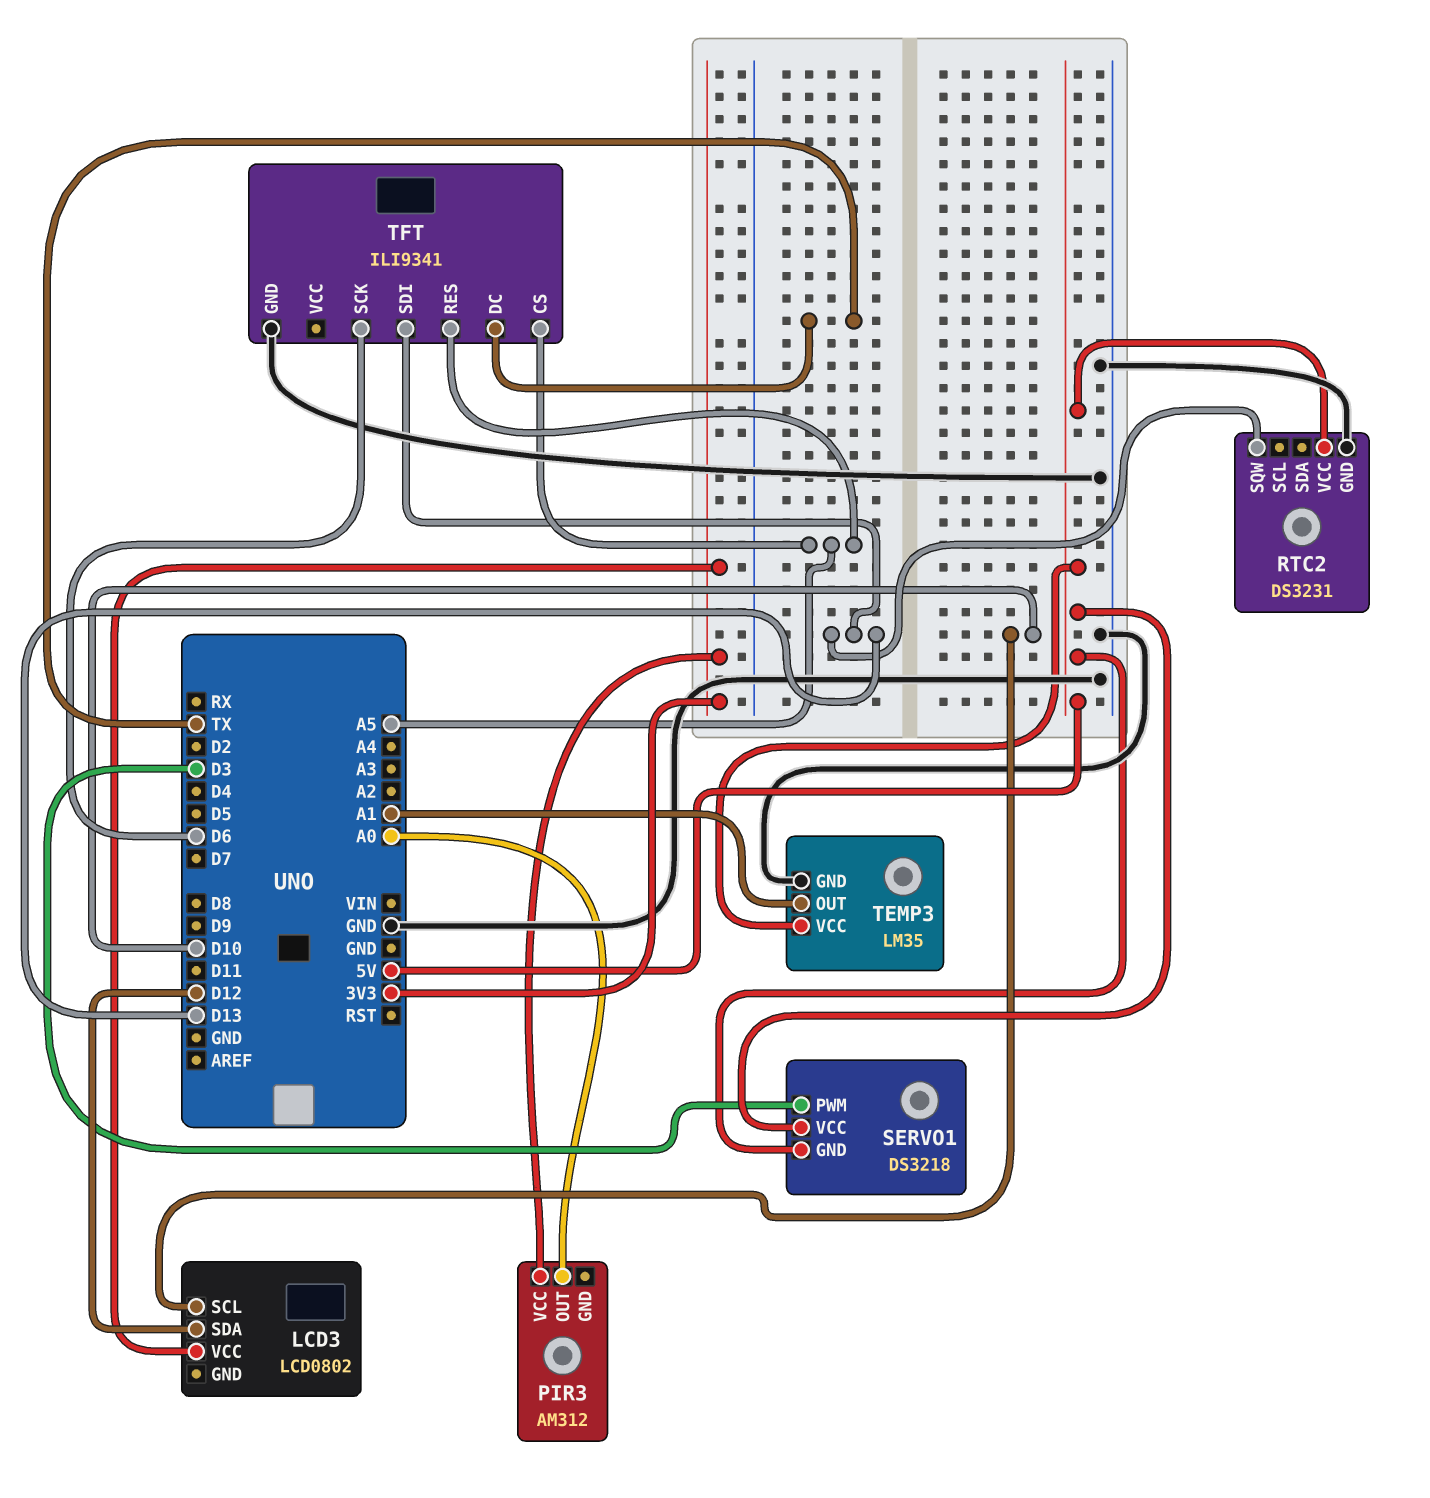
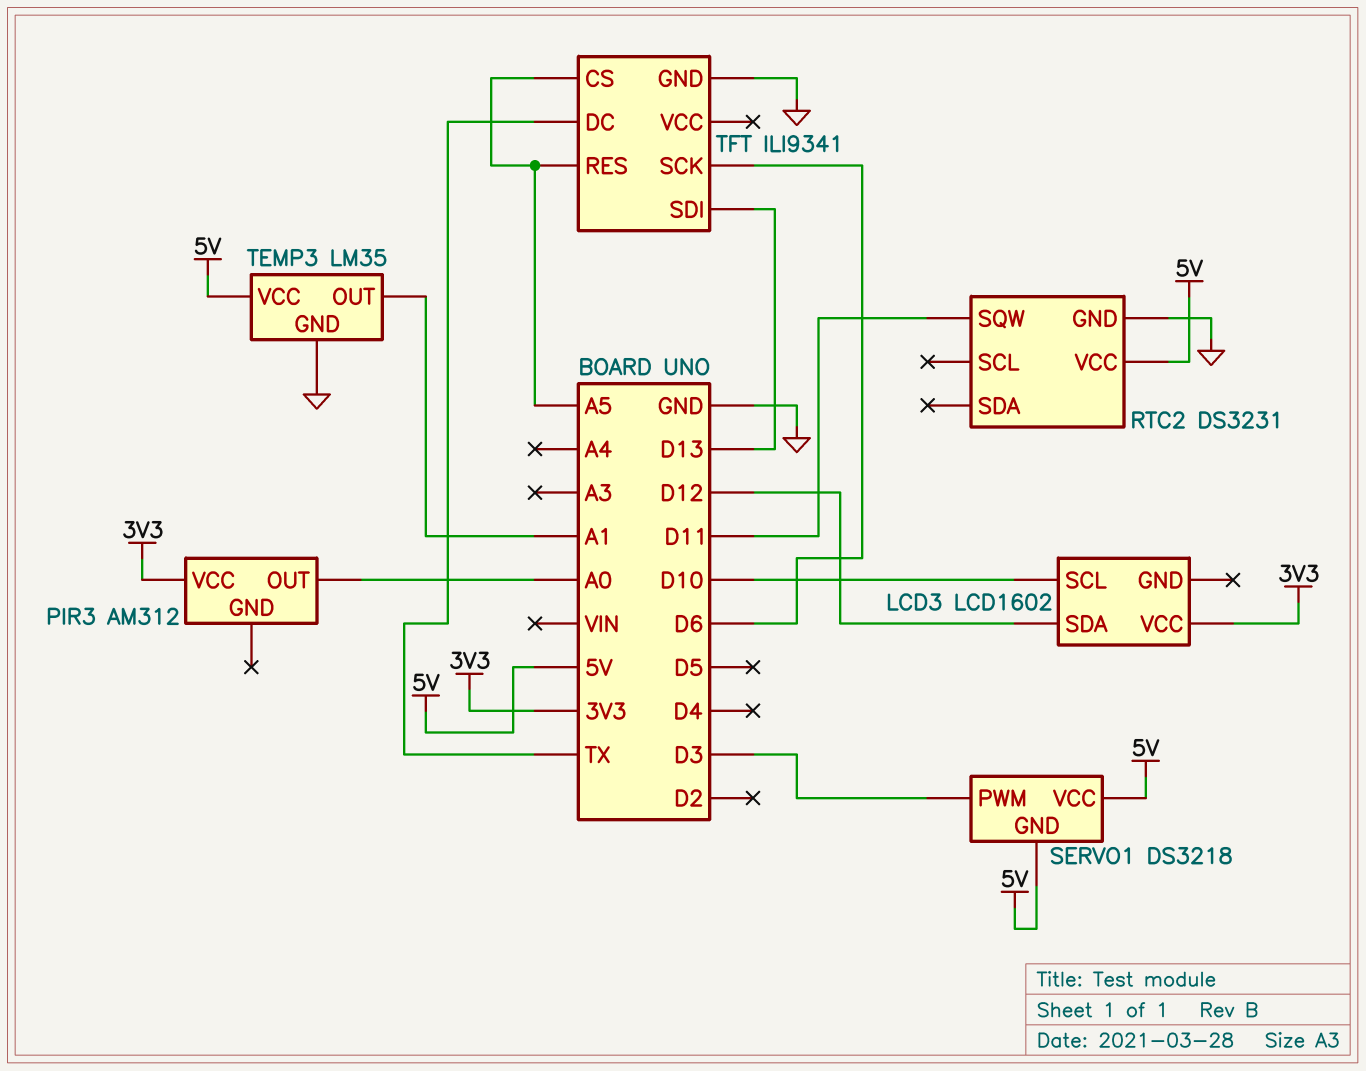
LCD3: LCD0802 -> LCD1602
RTC2 pin SQW: D13 -> D11

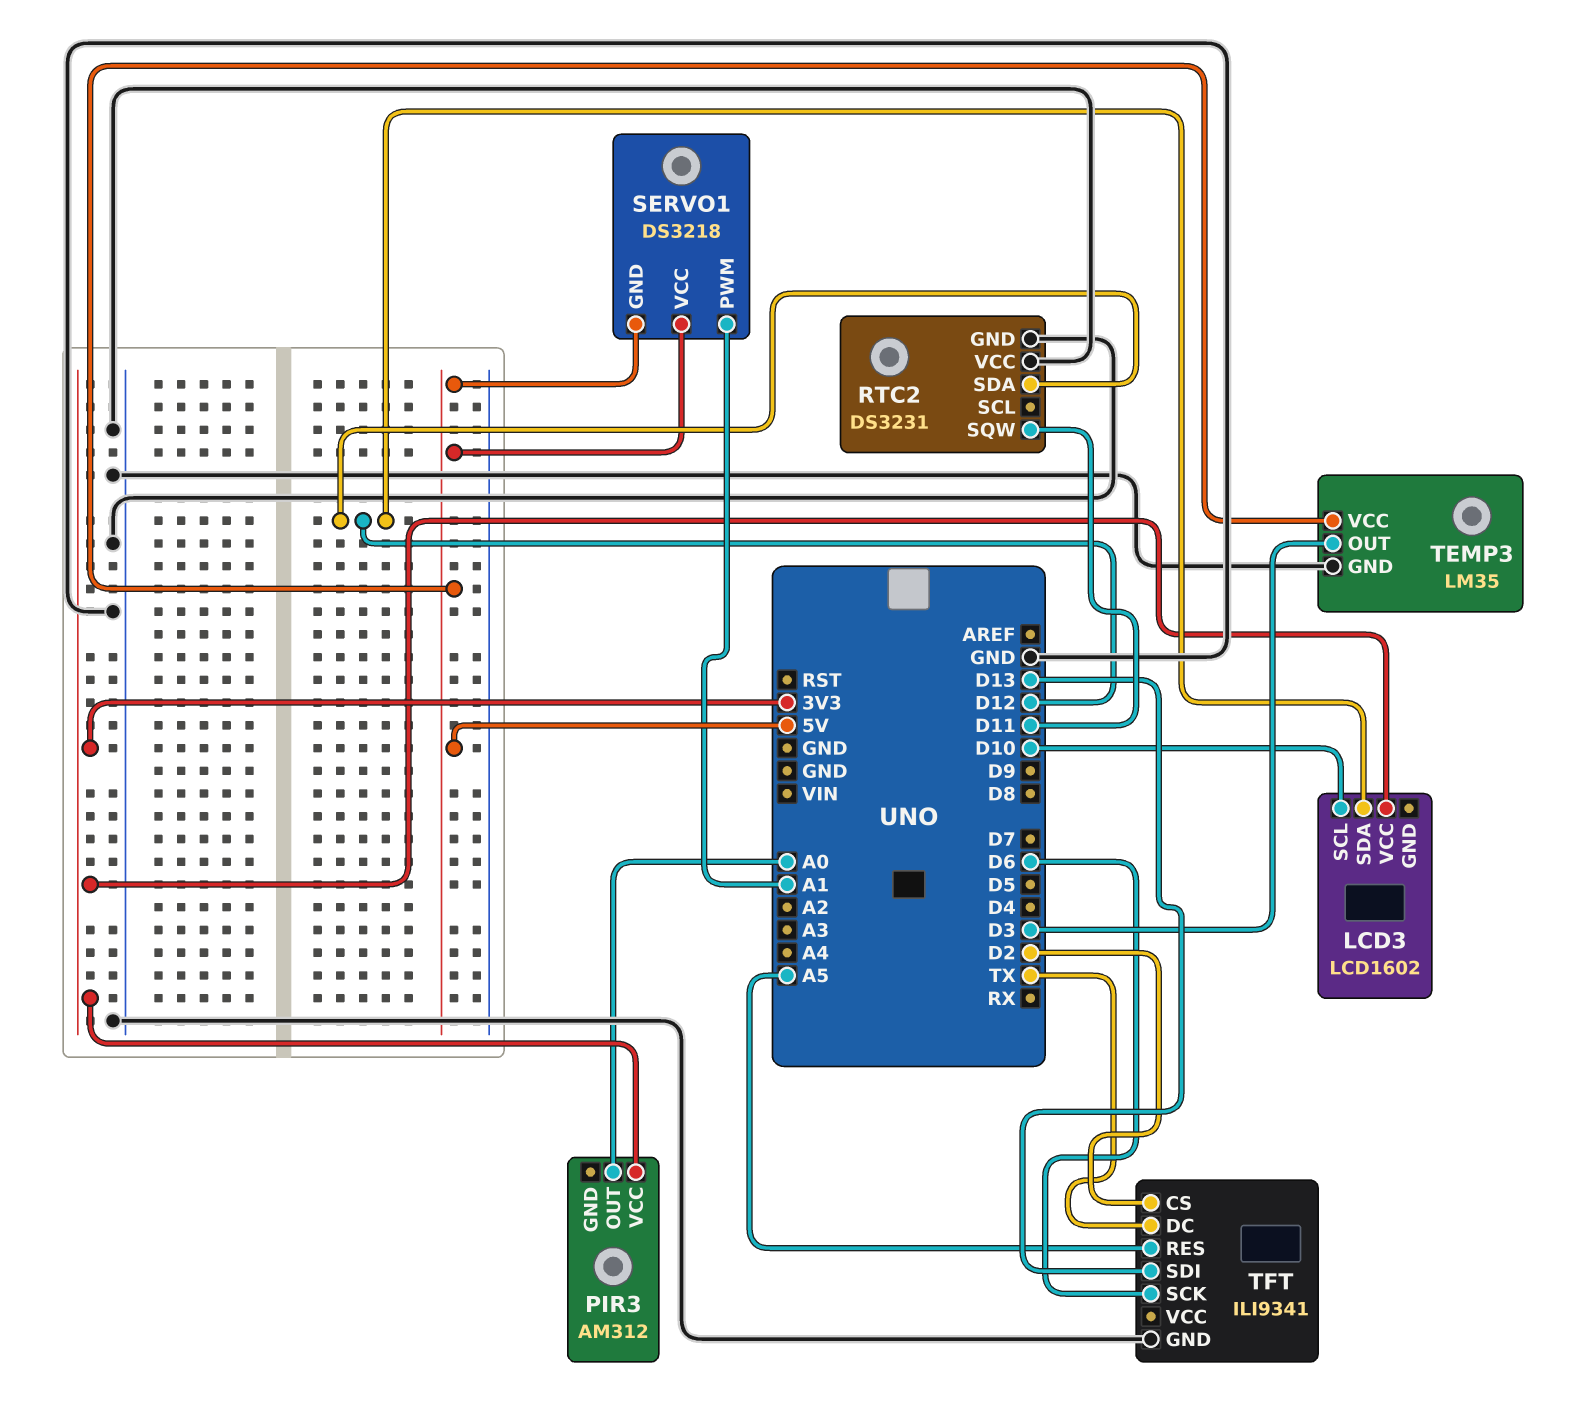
RTC2 pin SDA: none -> D12
RTC2 pin VCC: 5V -> GND
SERVO1 pin PWM: D3 -> A1
TEMP3 pin OUT: A1 -> D3
TFT pin CS: A5 -> D2

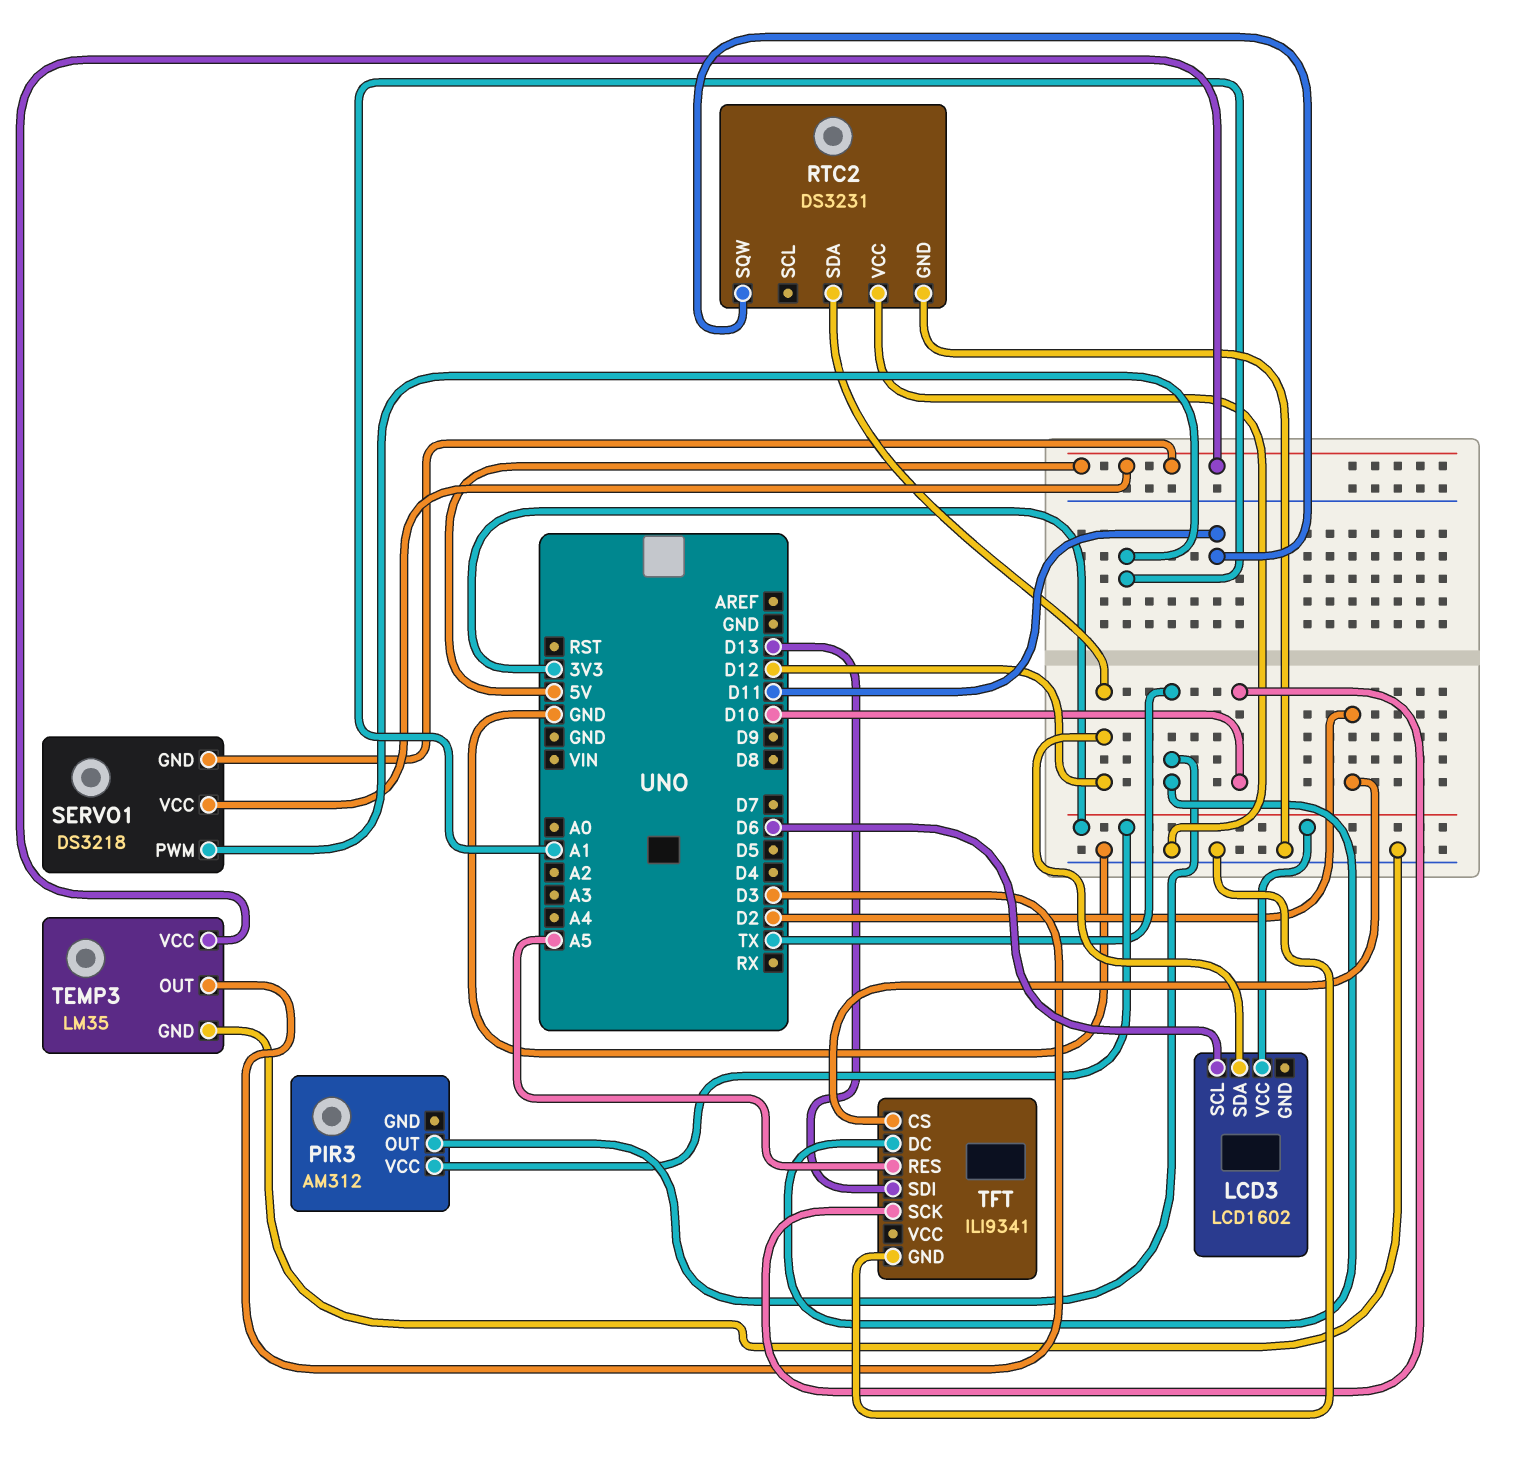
LCD3 pin SCL: D10 -> D6
PIR3 pin OUT: A0 -> TX
TFT pin SCK: D6 -> D10

